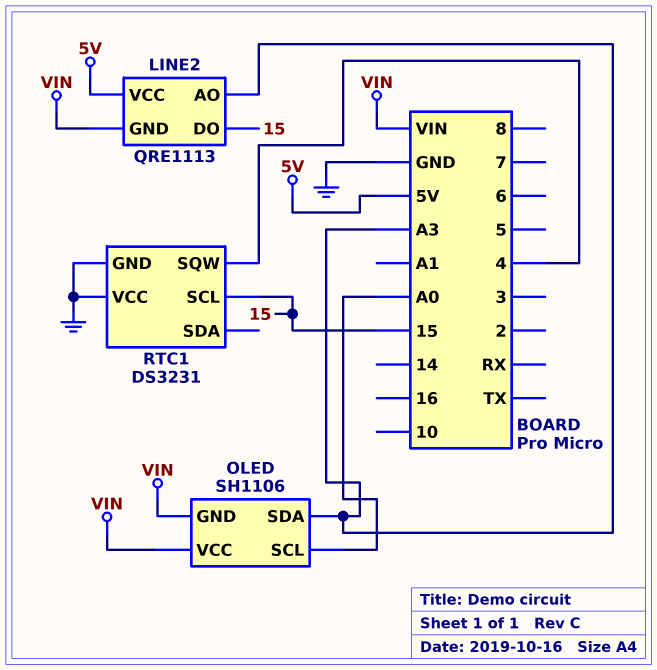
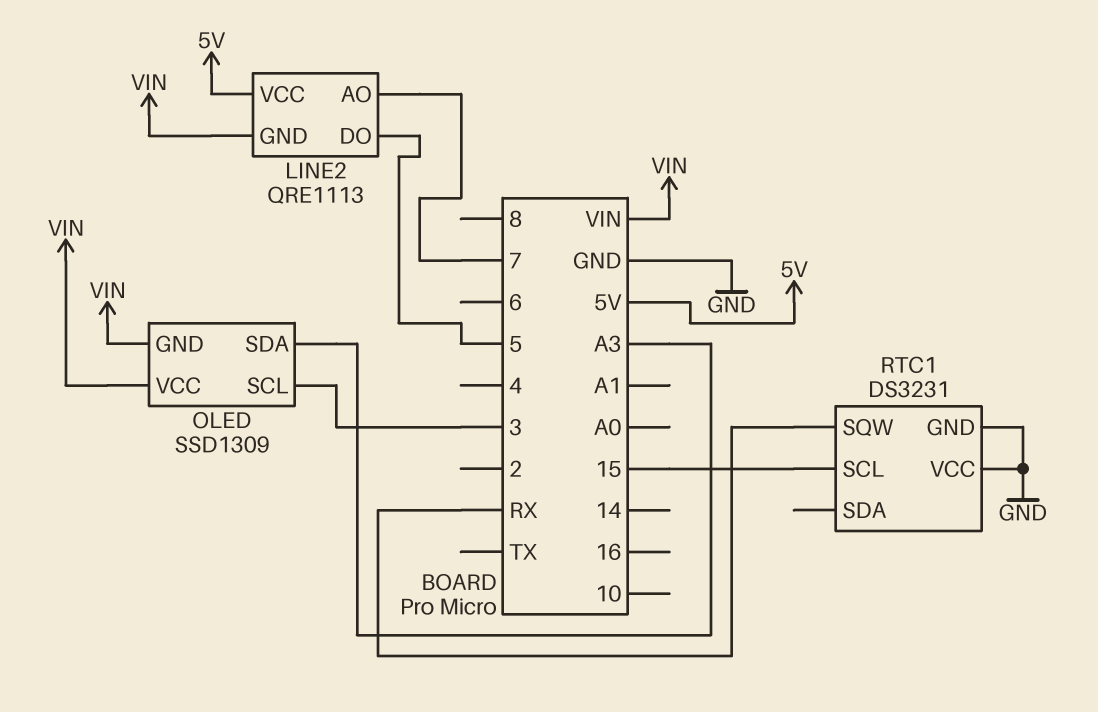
LINE2 pin AO: A3 -> 7
LINE2 pin DO: 15 -> 5
OLED: SH1106 -> SSD1309
OLED pin SCL: A0 -> 3
RTC1 pin SQW: 4 -> RX

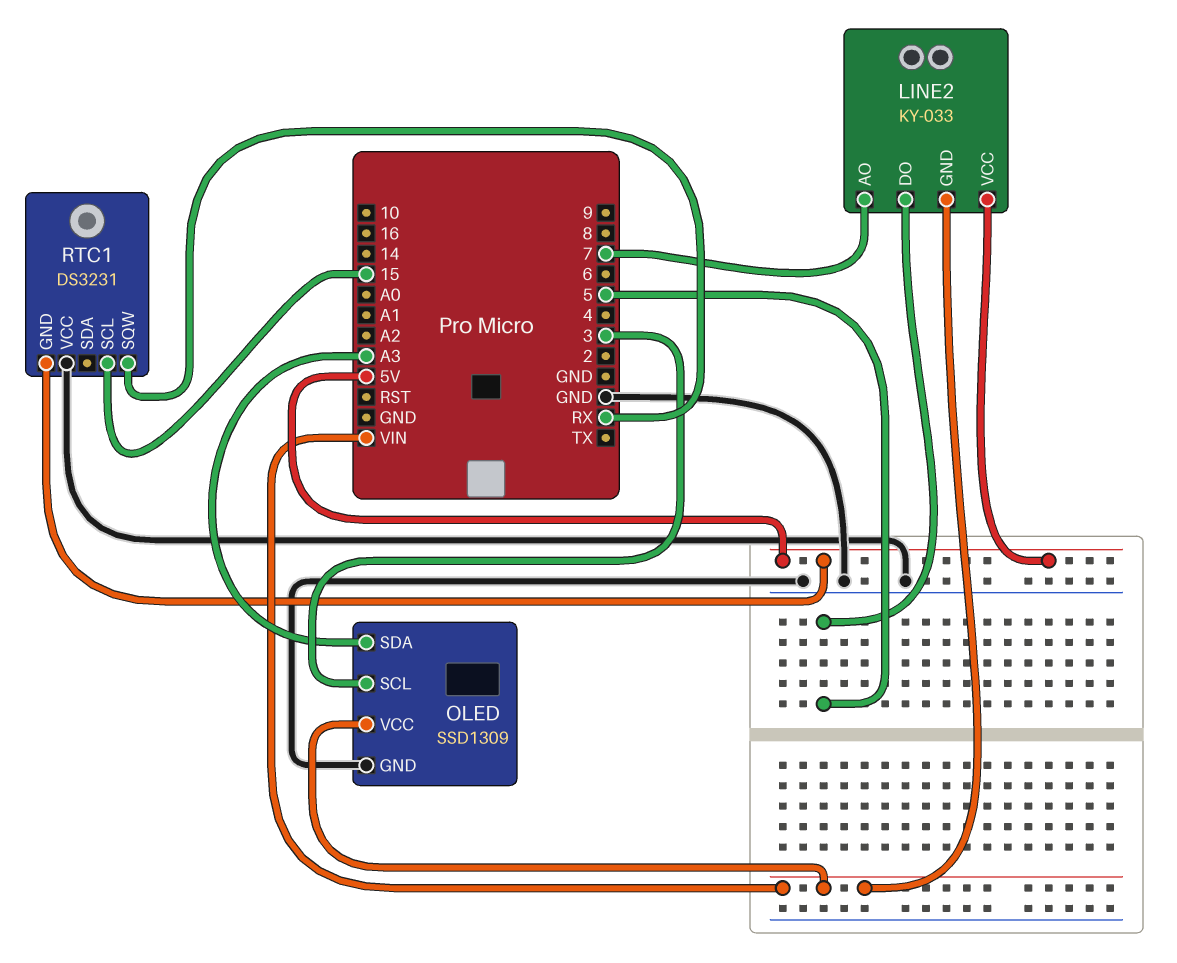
LINE2: QRE1113 -> KY-033
OLED pin GND: VIN -> GND
RTC1 pin GND: GND -> 5V

